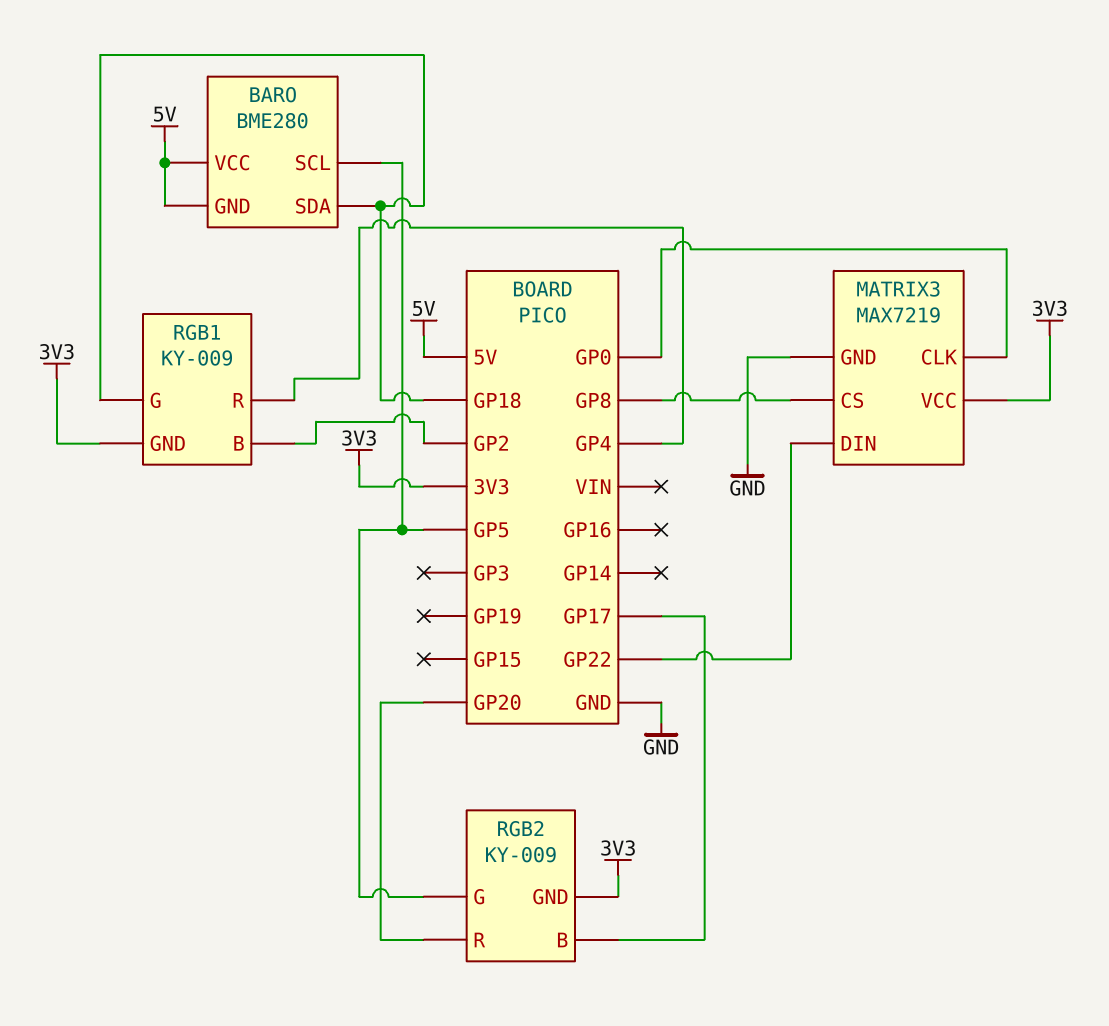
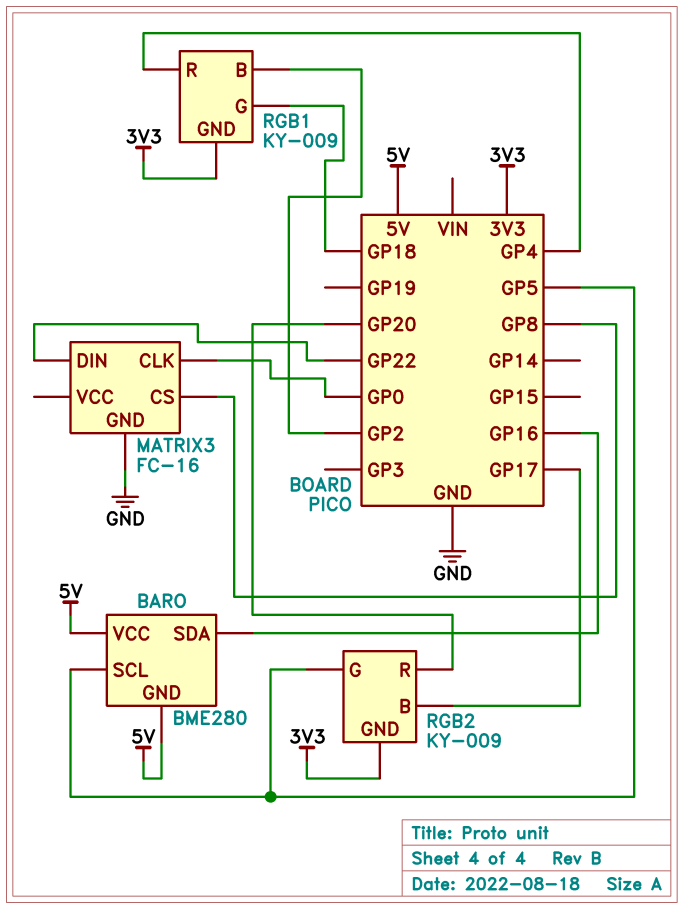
BARO pin SDA: GP18 -> GP16
MATRIX3: MAX7219 -> FC-16
MATRIX3 pin VCC: 3V3 -> none

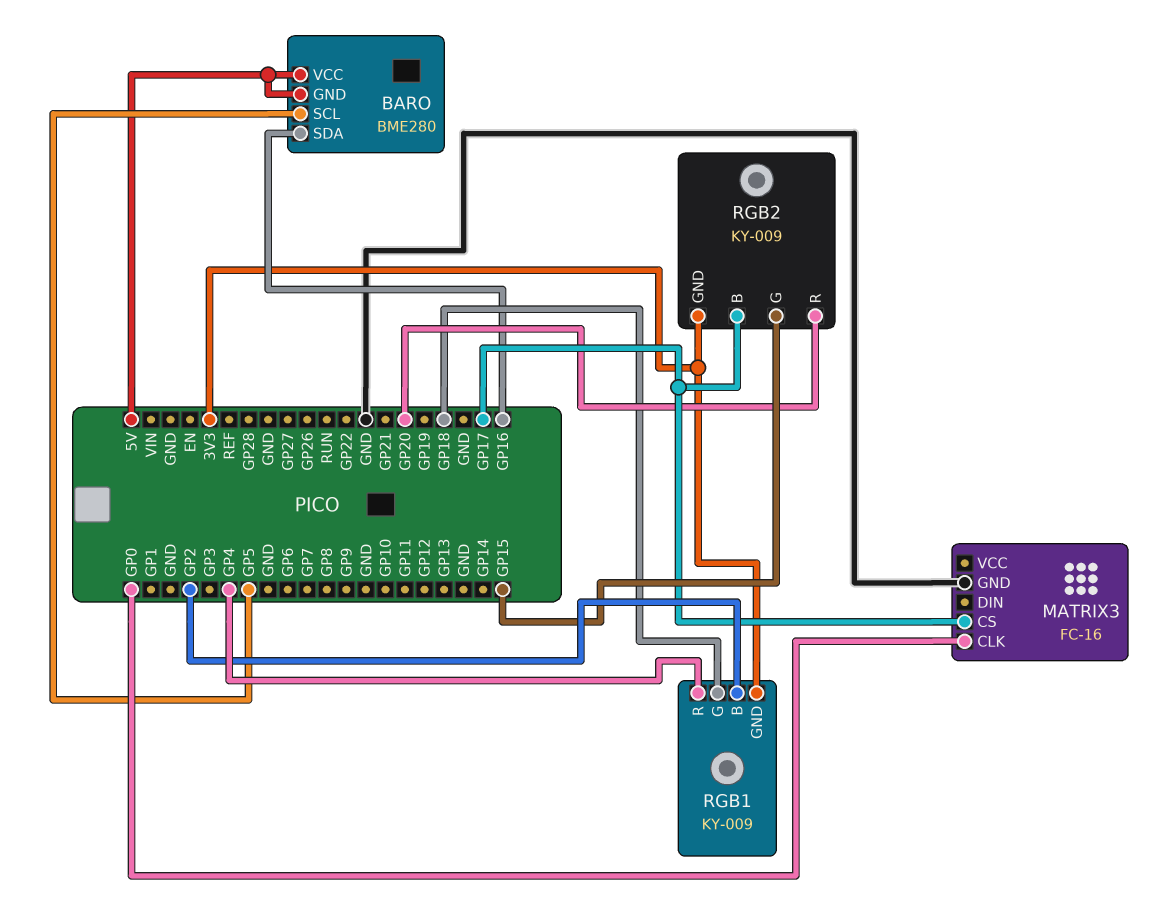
MATRIX3 pin CS: GP8 -> GP17
MATRIX3 pin DIN: GP22 -> none
RGB2 pin G: GP5 -> GP15

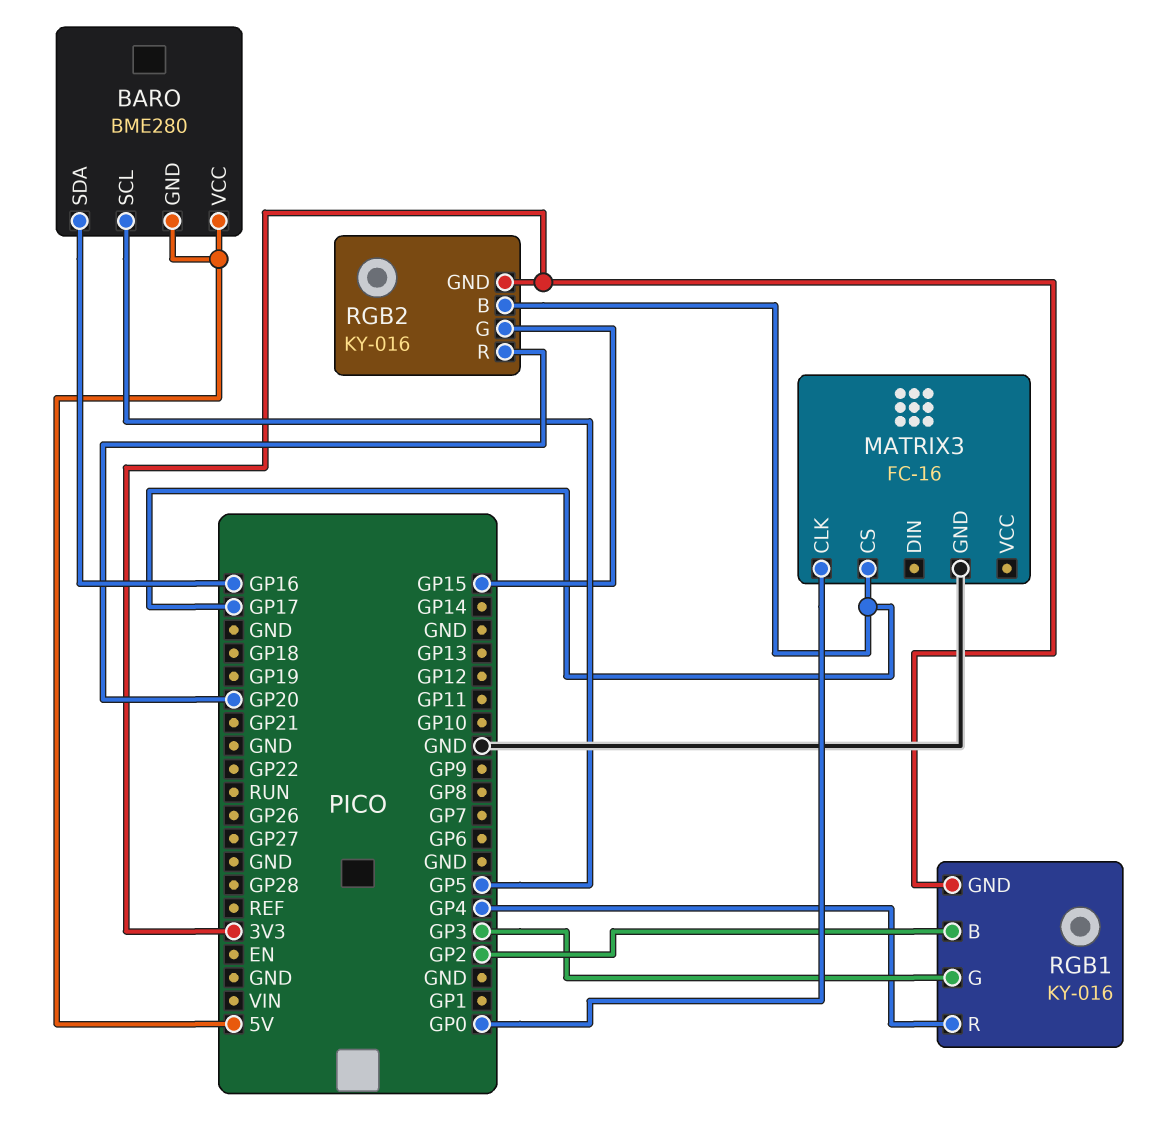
RGB1: KY-009 -> KY-016
RGB1 pin G: GP18 -> GP3
RGB2: KY-009 -> KY-016

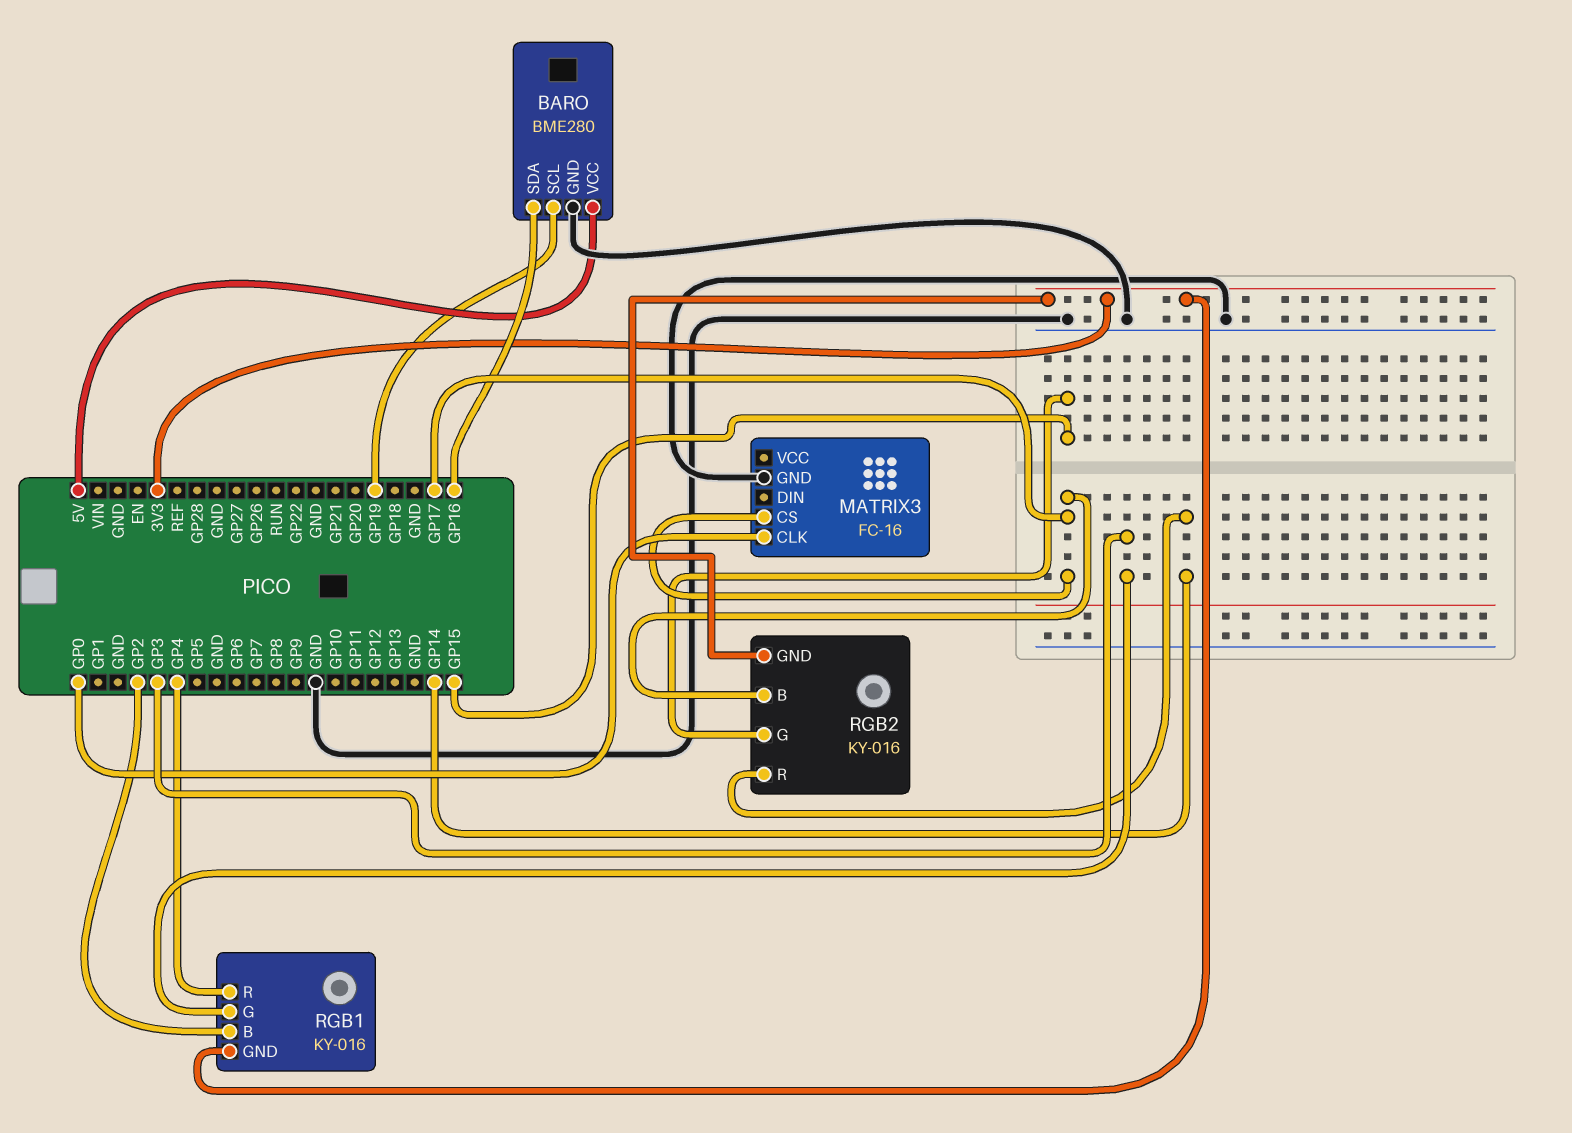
BARO pin GND: 5V -> GND
BARO pin SCL: GP5 -> GP19
RGB2 pin R: GP20 -> GP14

